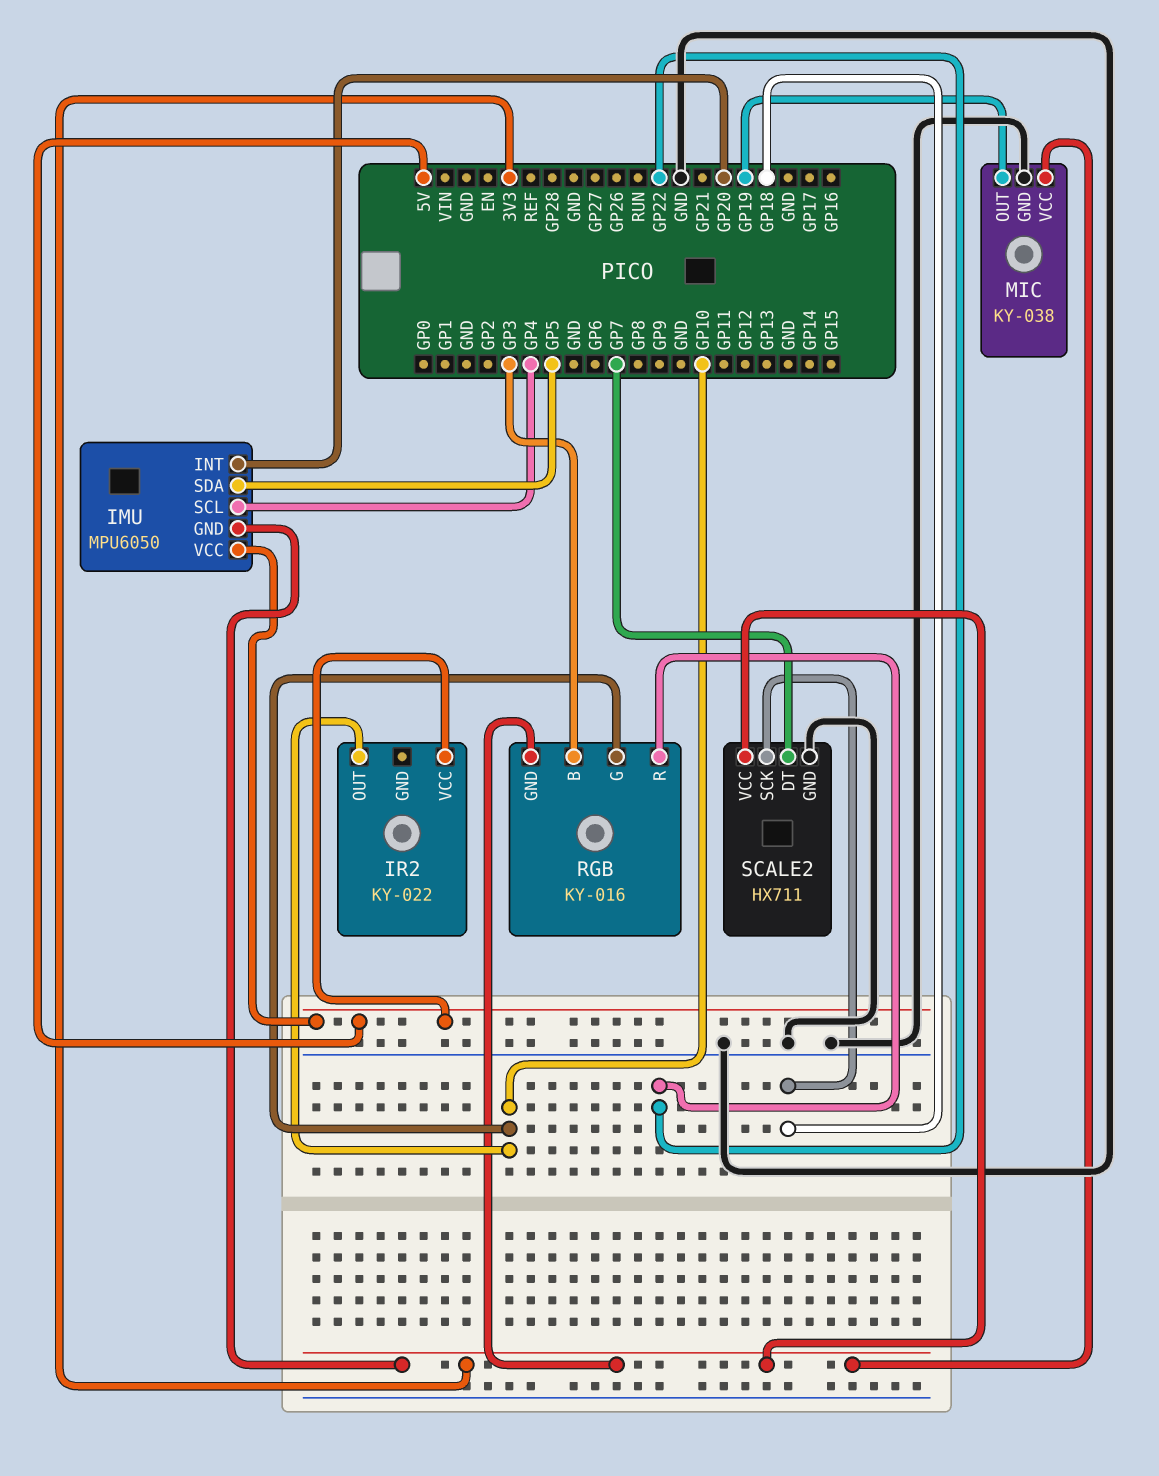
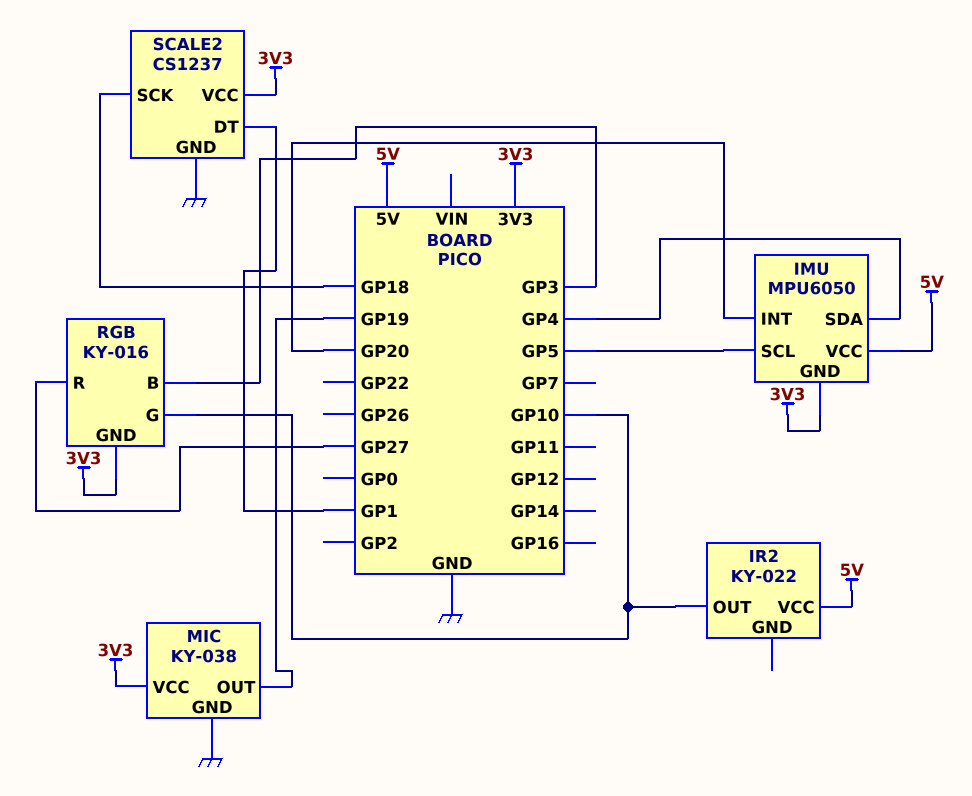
IMU pin SCL: GP4 -> GP5
IMU pin SDA: GP5 -> GP4
RGB pin R: GP22 -> GP27
SCALE2: HX711 -> CS1237
SCALE2 pin DT: GP7 -> GP1

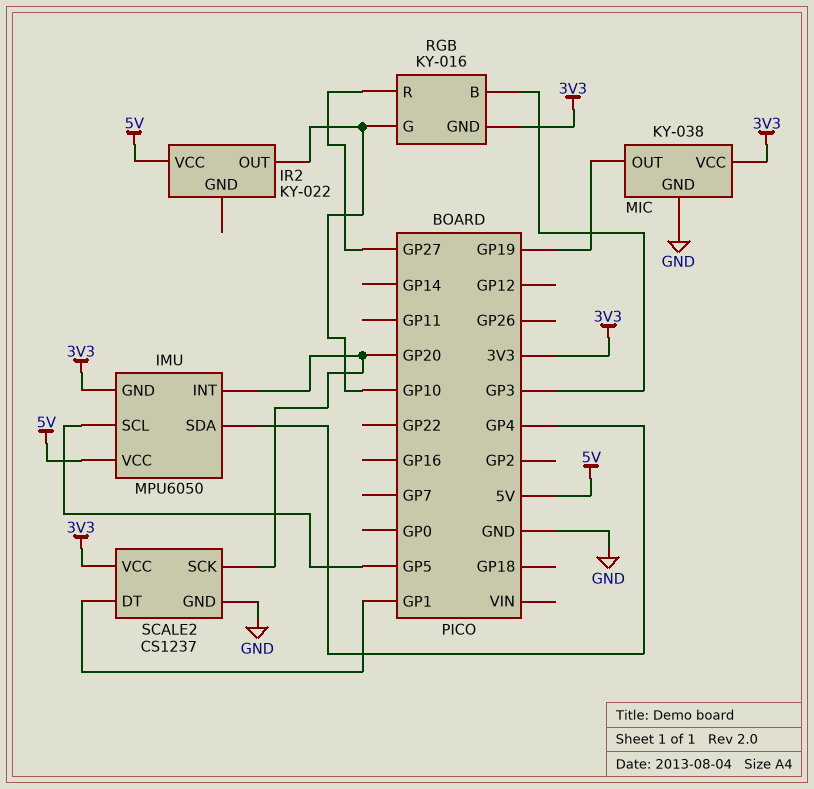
SCALE2 pin SCK: GP18 -> GP20

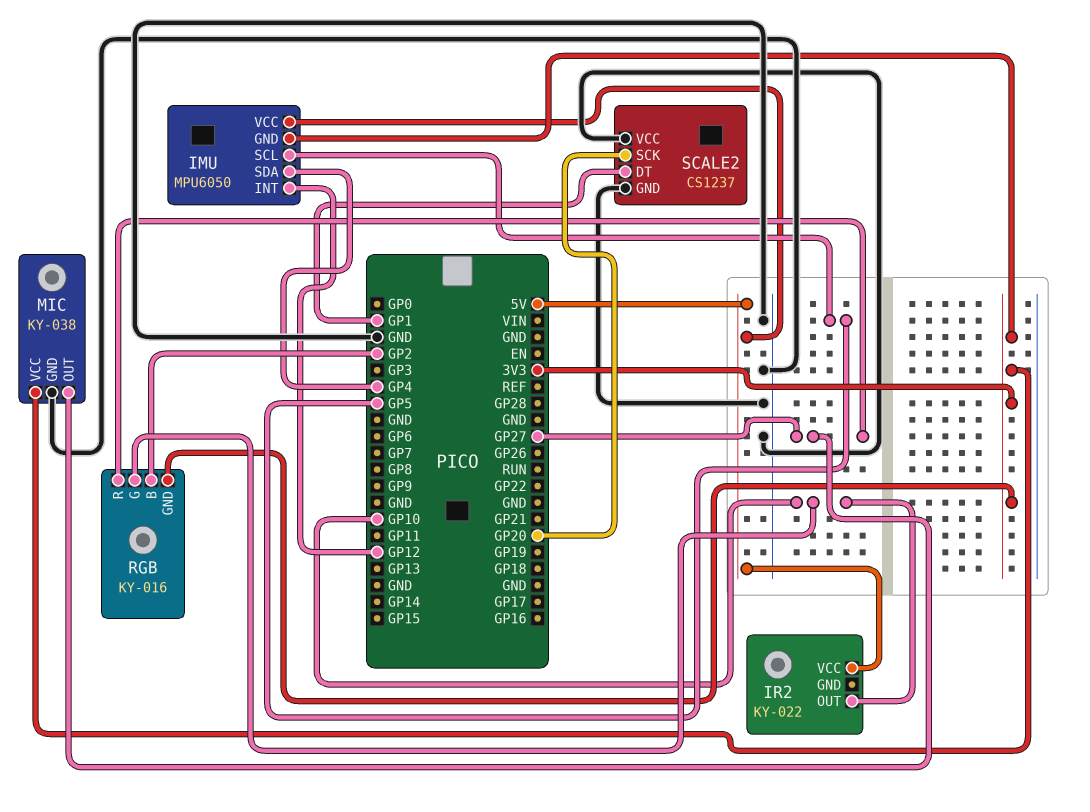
IMU pin INT: GP20 -> GP12
MIC pin OUT: GP19 -> GP27
RGB pin B: GP3 -> GP2
SCALE2 pin VCC: 3V3 -> GND

